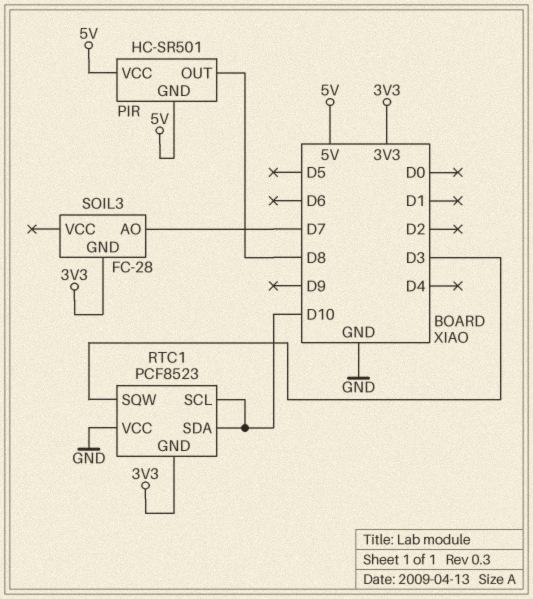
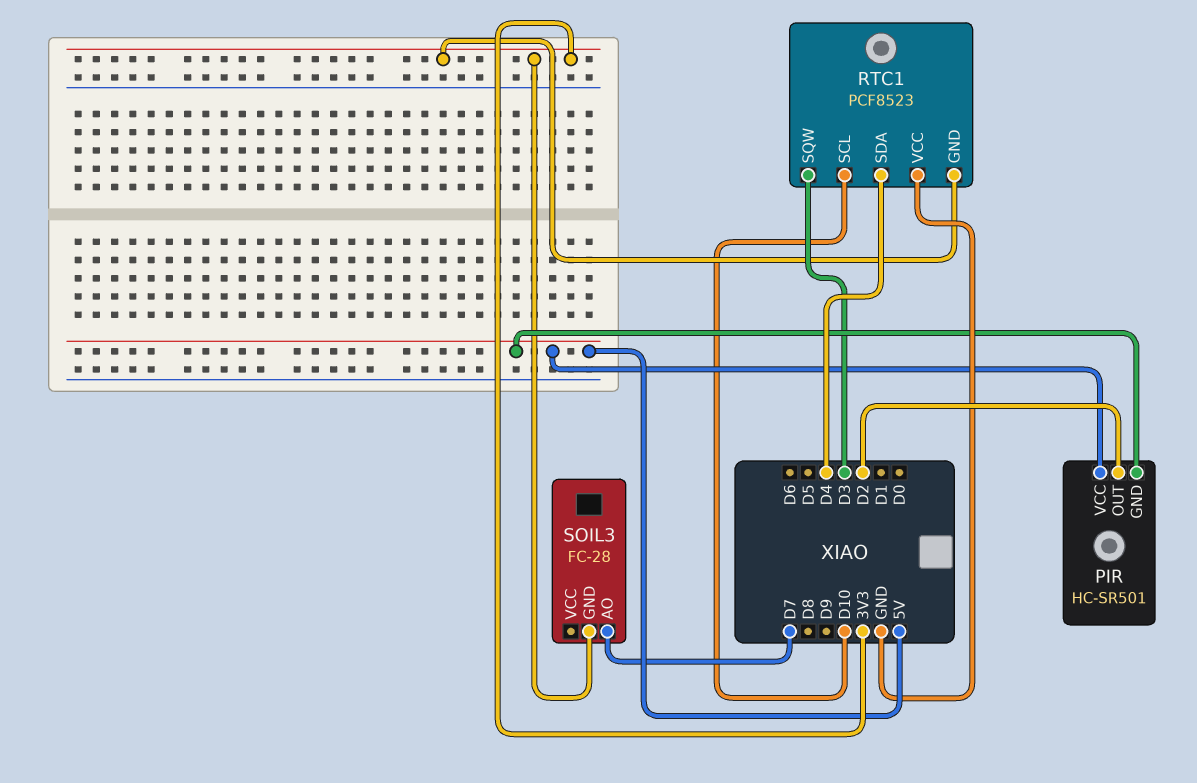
PIR pin OUT: D8 -> D2
RTC1 pin SDA: D10 -> D4

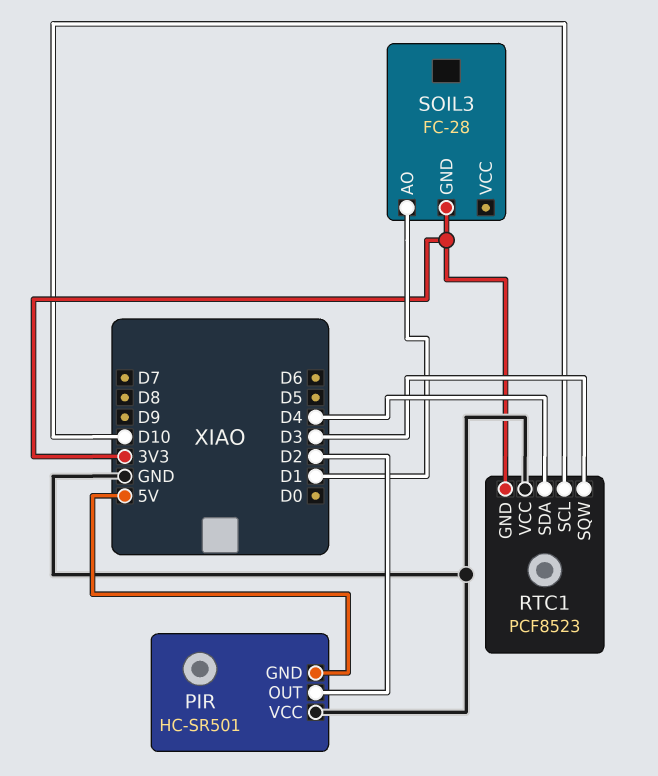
PIR pin VCC: 5V -> GND
SOIL3 pin AO: D7 -> D1

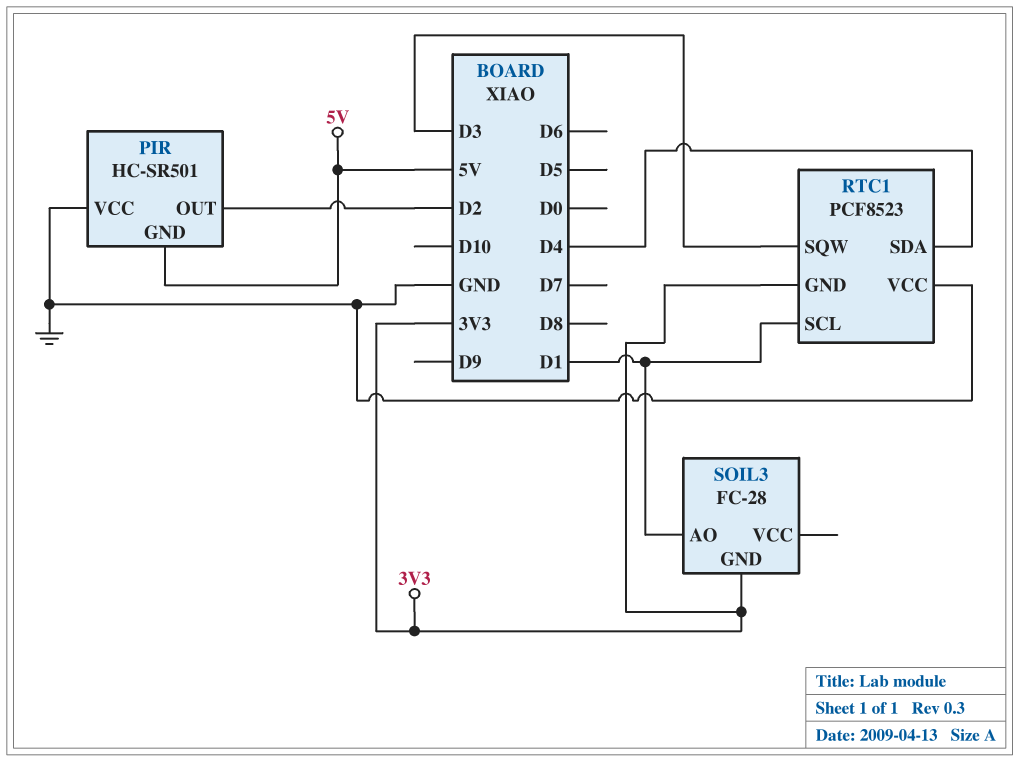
RTC1 pin SCL: D10 -> D1

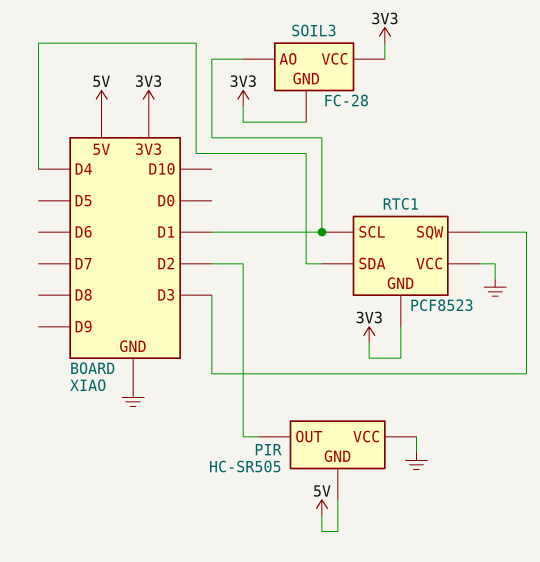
PIR: HC-SR501 -> HC-SR505
SOIL3 pin VCC: none -> 3V3

